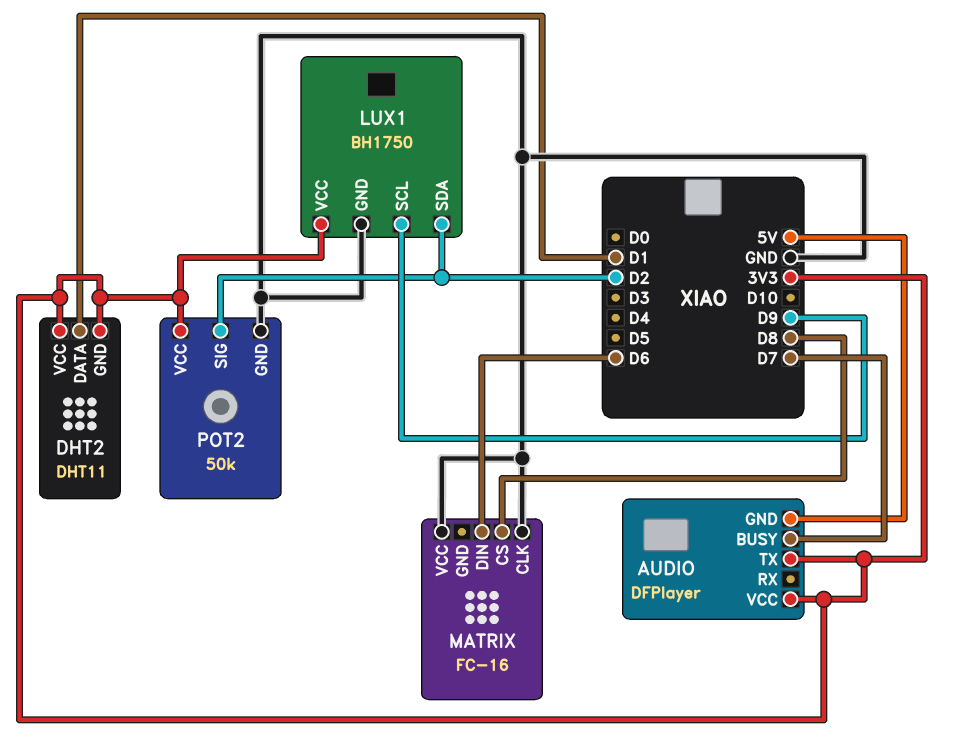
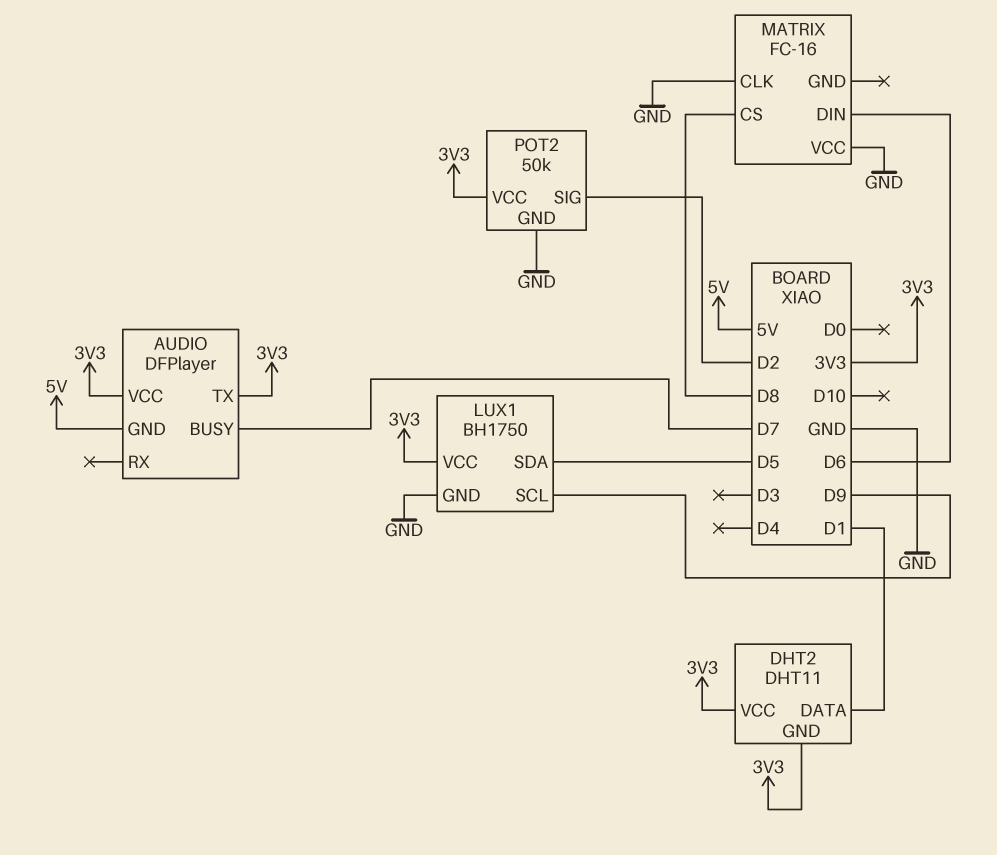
LUX1 pin SDA: D2 -> D5

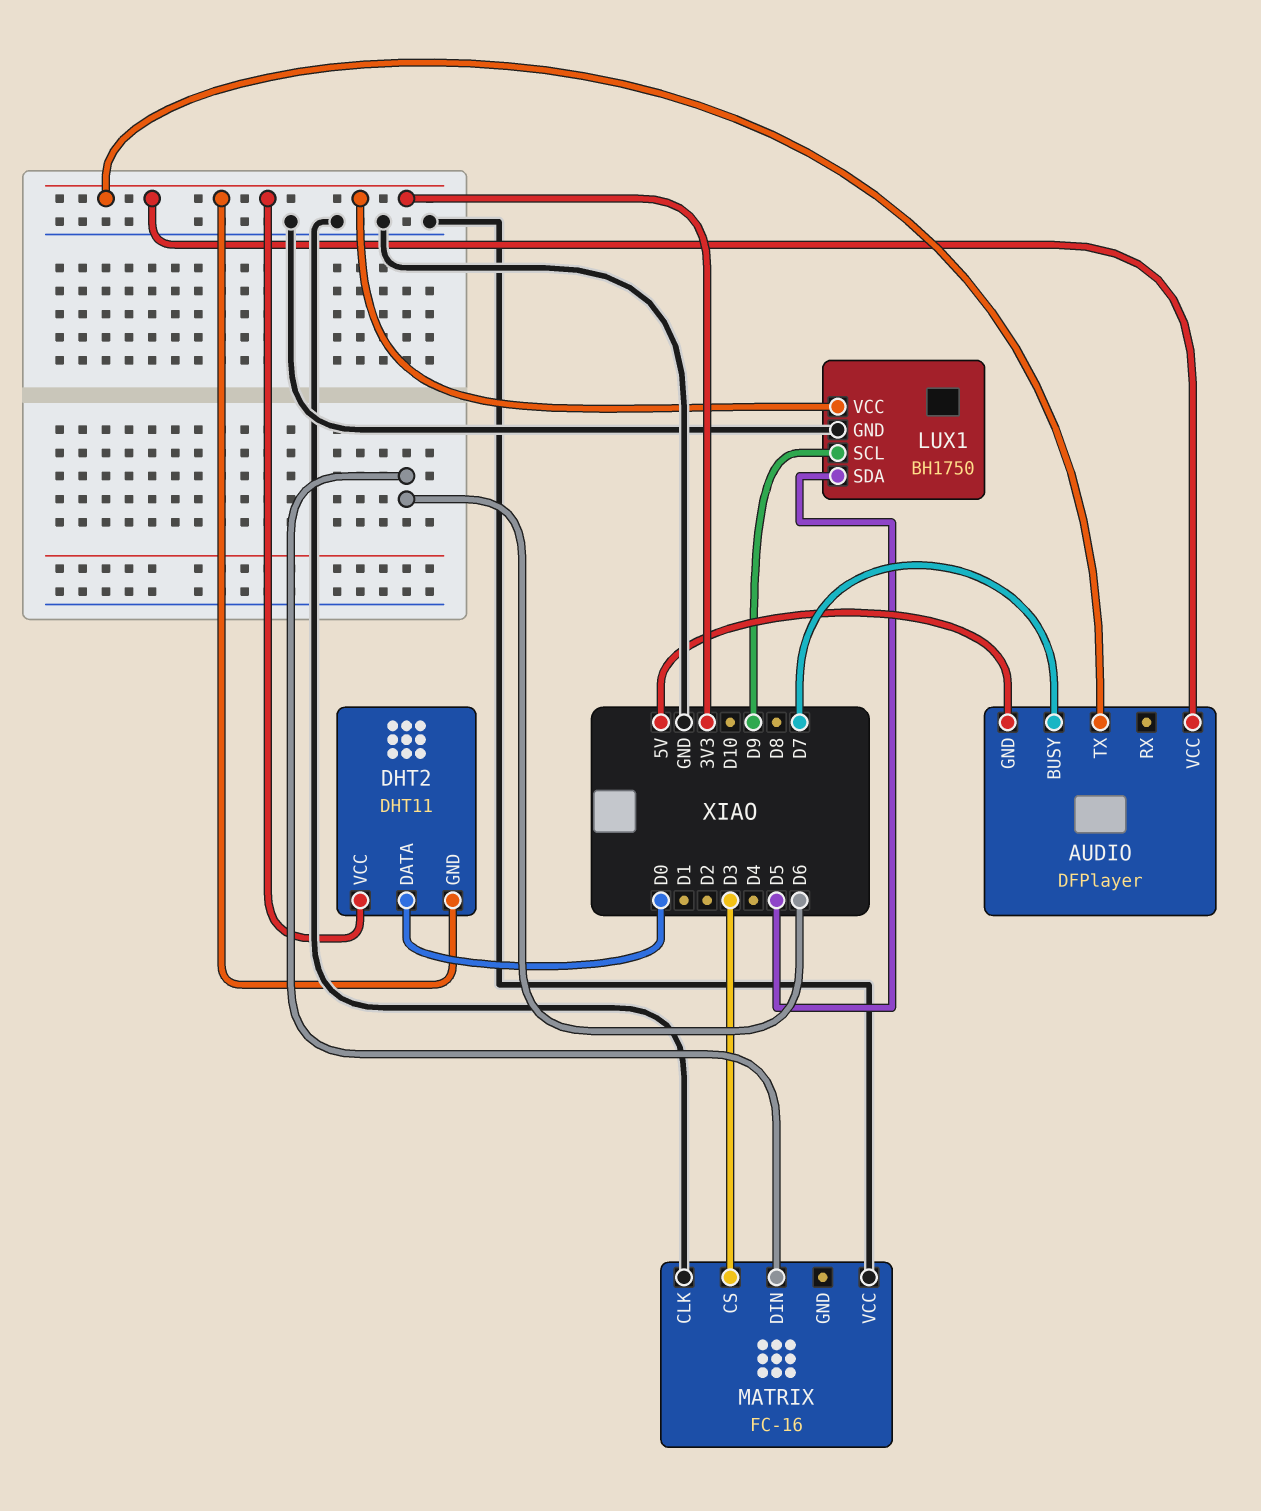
DHT2 pin DATA: D1 -> D0
MATRIX pin CS: D8 -> D3
POT2: 50k -> none
POT2 pin GND: GND -> none
POT2 pin SIG: D2 -> none
POT2 pin VCC: 3V3 -> none

